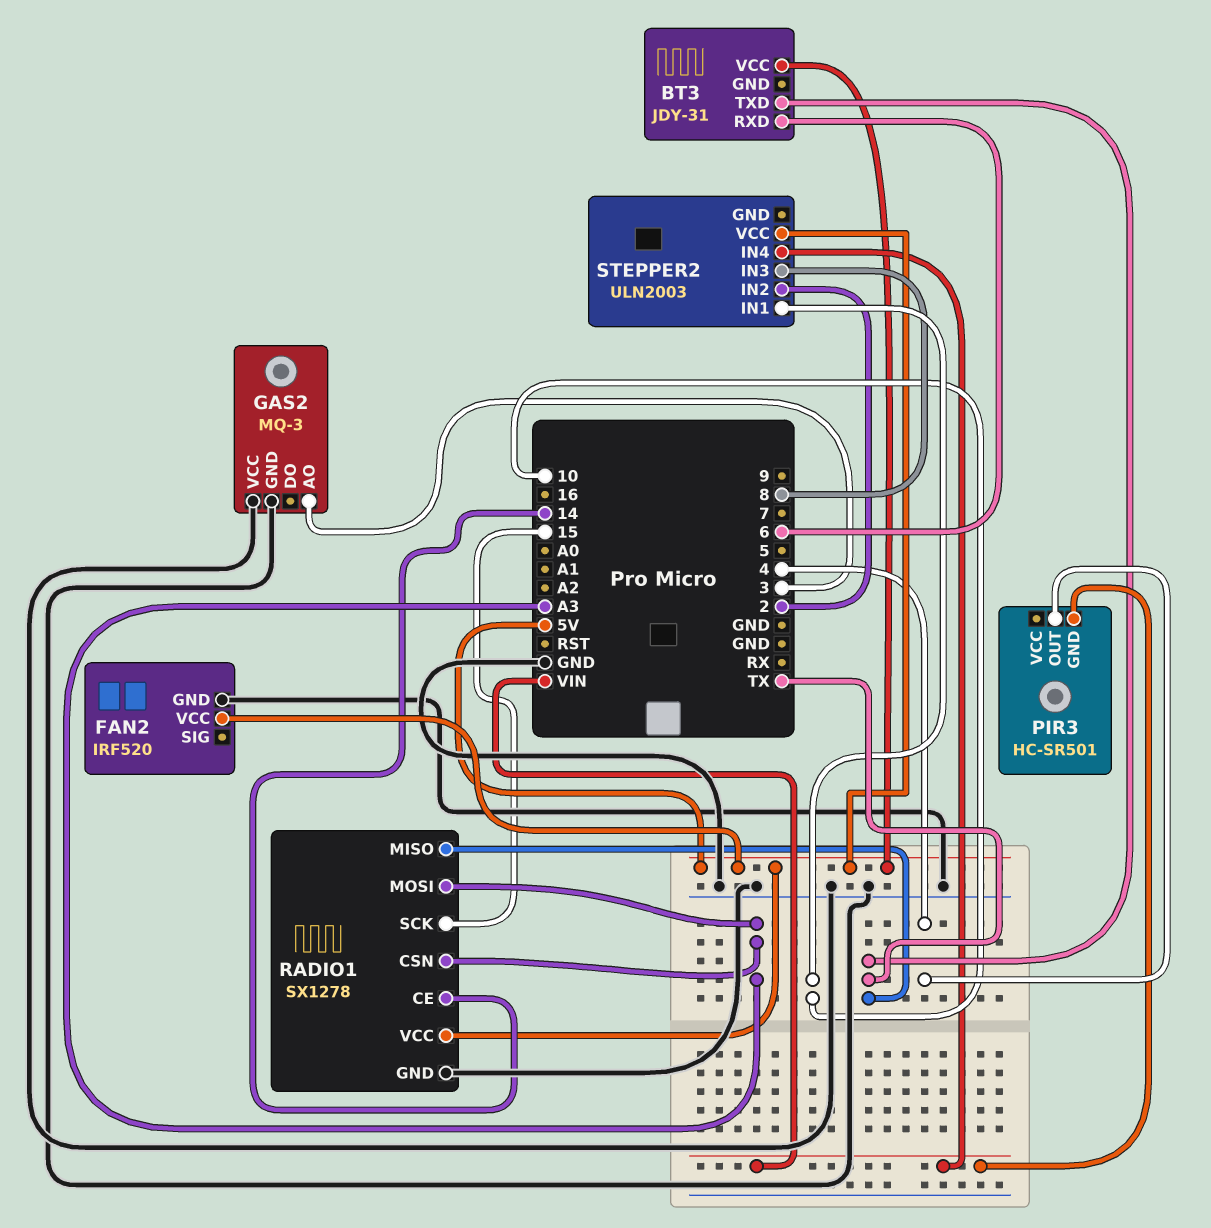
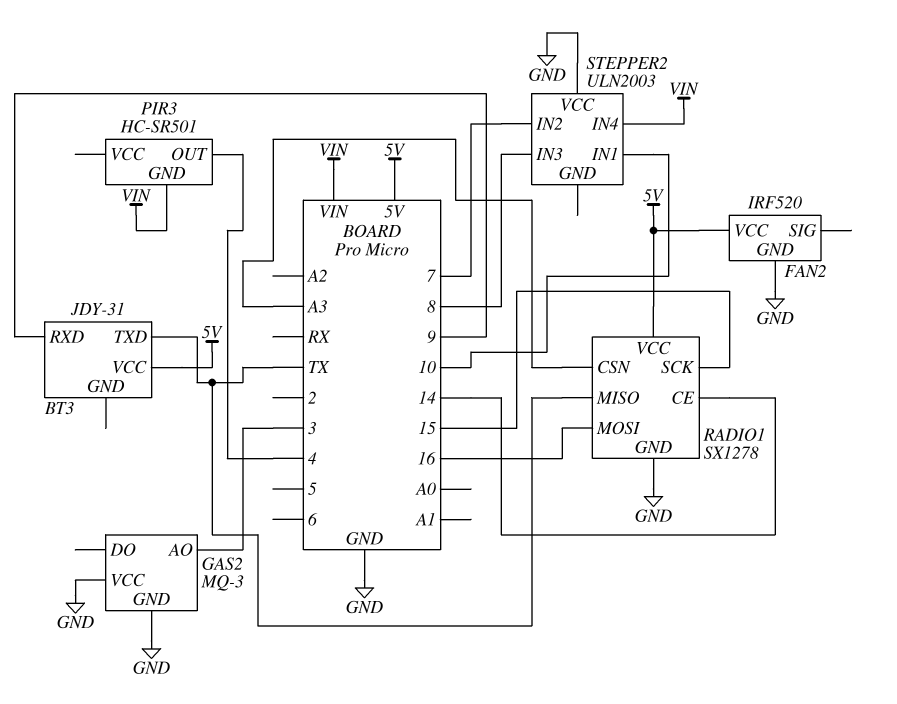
BT3 pin RXD: 6 -> 9
RADIO1 pin MOSI: A3 -> 16
STEPPER2 pin IN2: 2 -> 7
STEPPER2 pin VCC: 5V -> GND

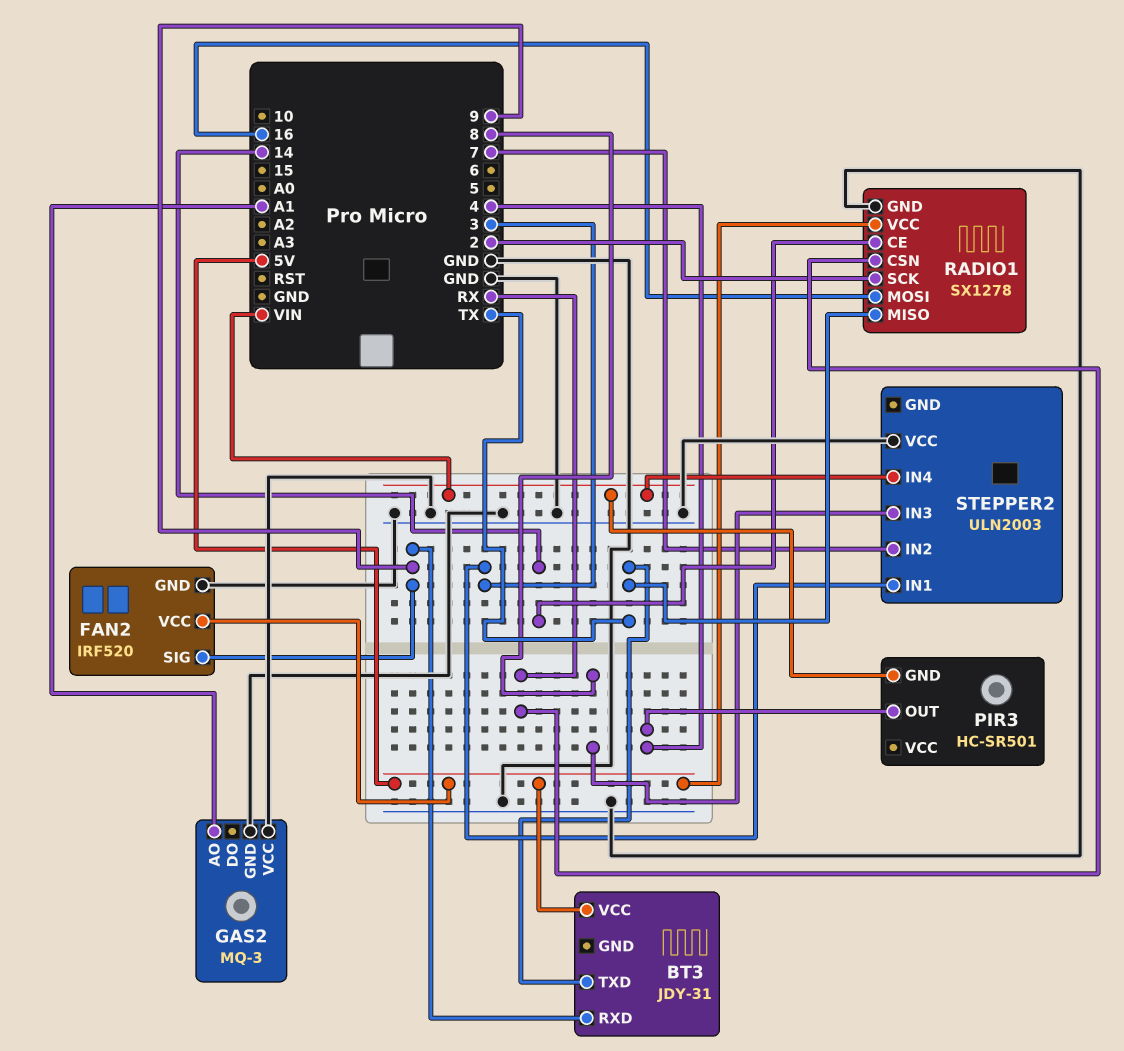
FAN2 pin SIG: none -> 9
GAS2 pin AO: 3 -> A1
RADIO1 pin CSN: A3 -> RX
RADIO1 pin SCK: 15 -> 2
STEPPER2 pin IN1: 10 -> 3

